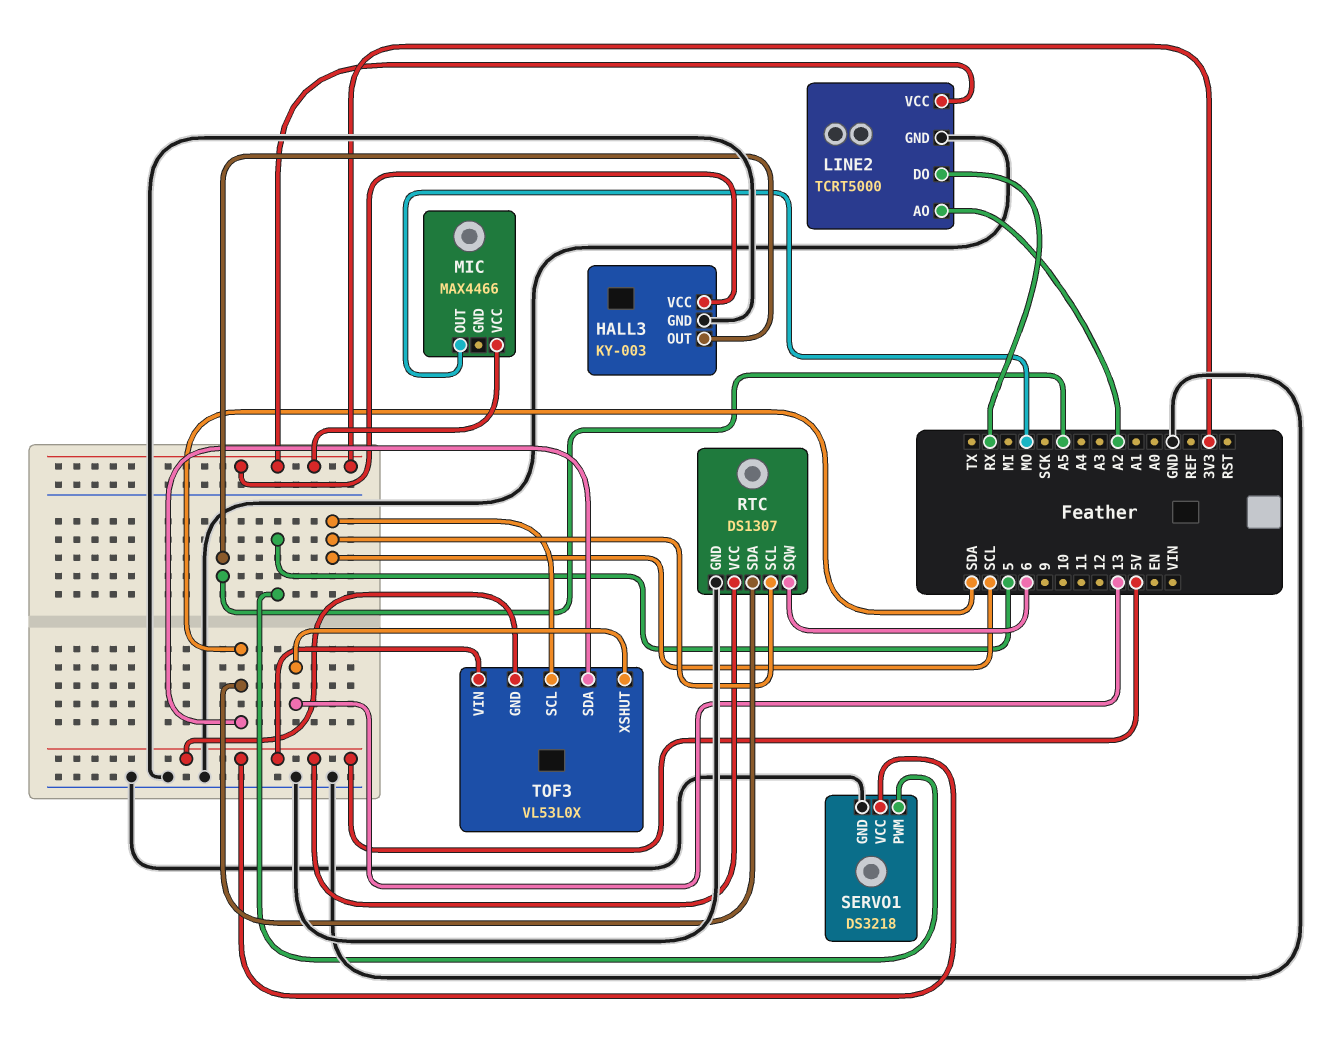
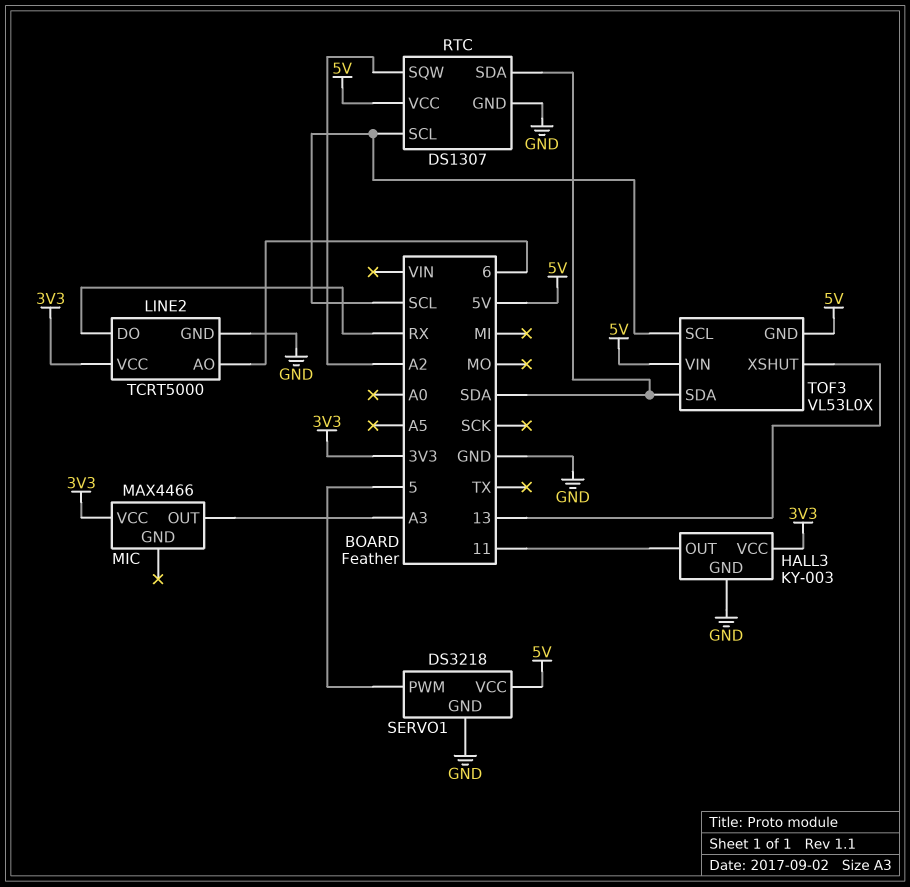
HALL3 pin OUT: A5 -> 11
LINE2 pin AO: A2 -> 6
MIC pin OUT: MO -> A3
RTC pin SQW: 6 -> A2

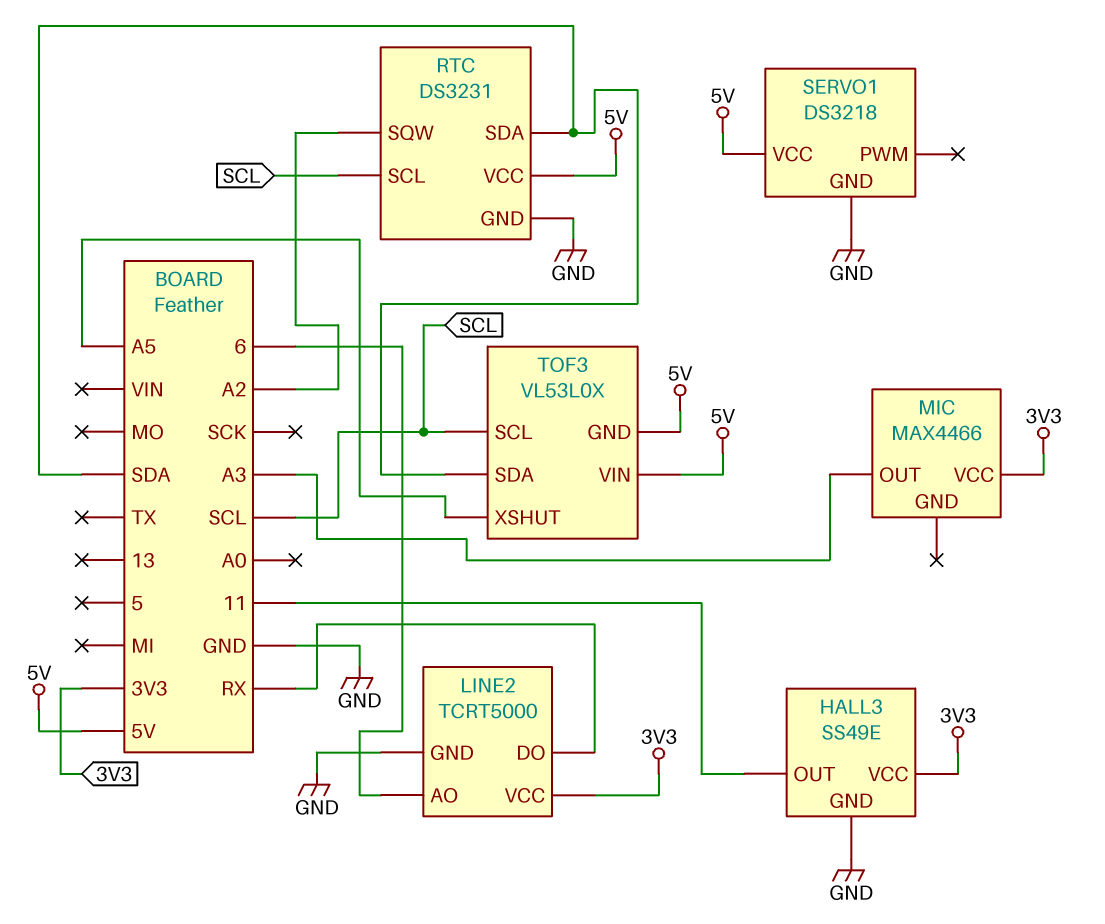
HALL3: KY-003 -> SS49E
RTC: DS1307 -> DS3231
SERVO1 pin PWM: 5 -> none
TOF3 pin XSHUT: 13 -> A5

